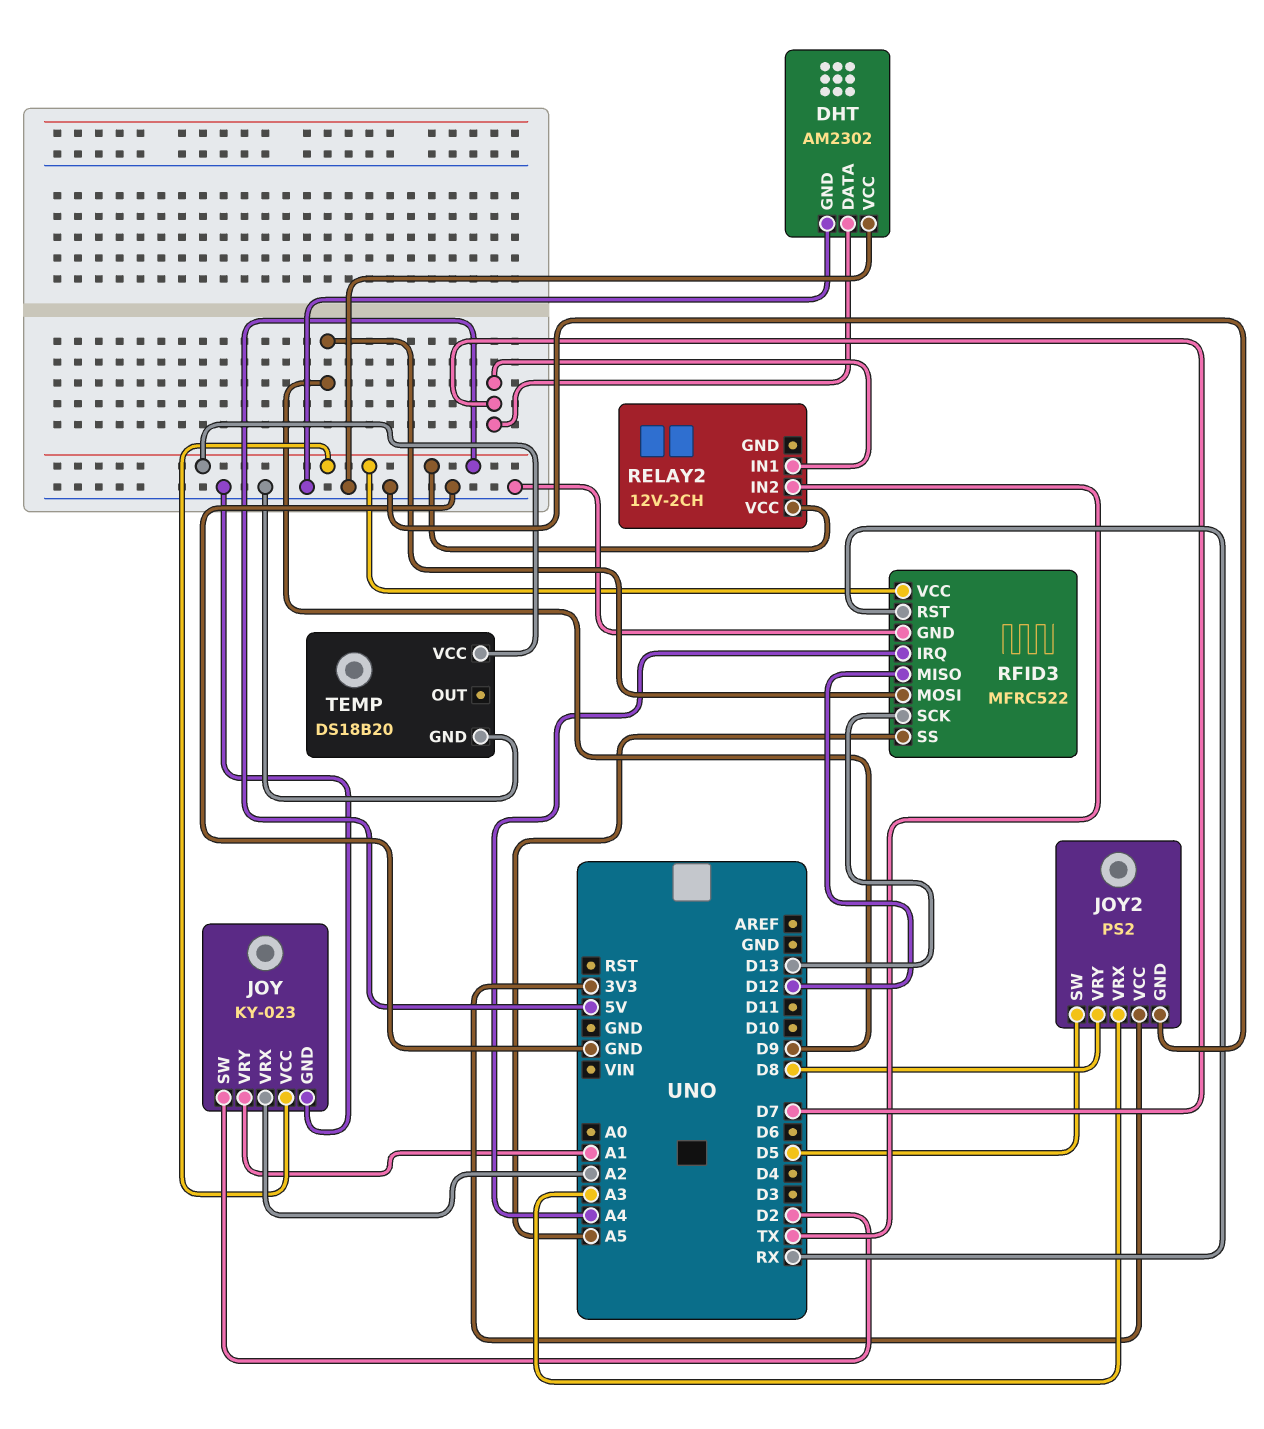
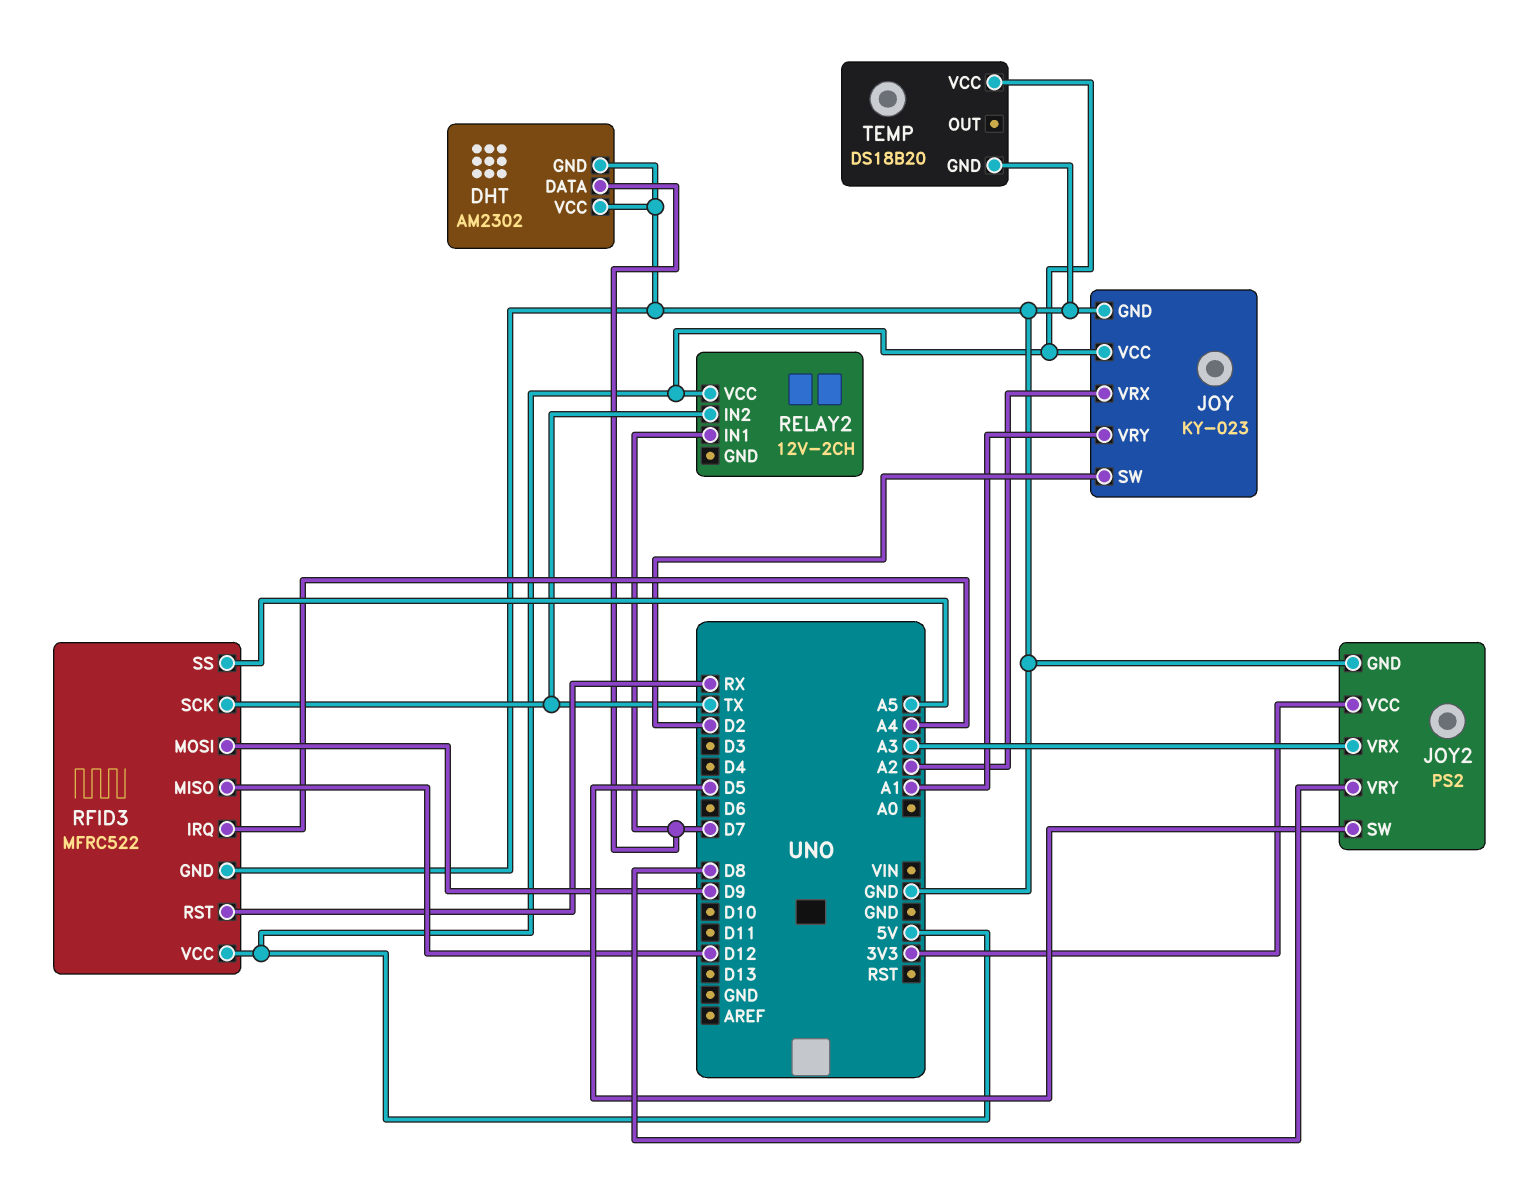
RFID3 pin SCK: D13 -> TX

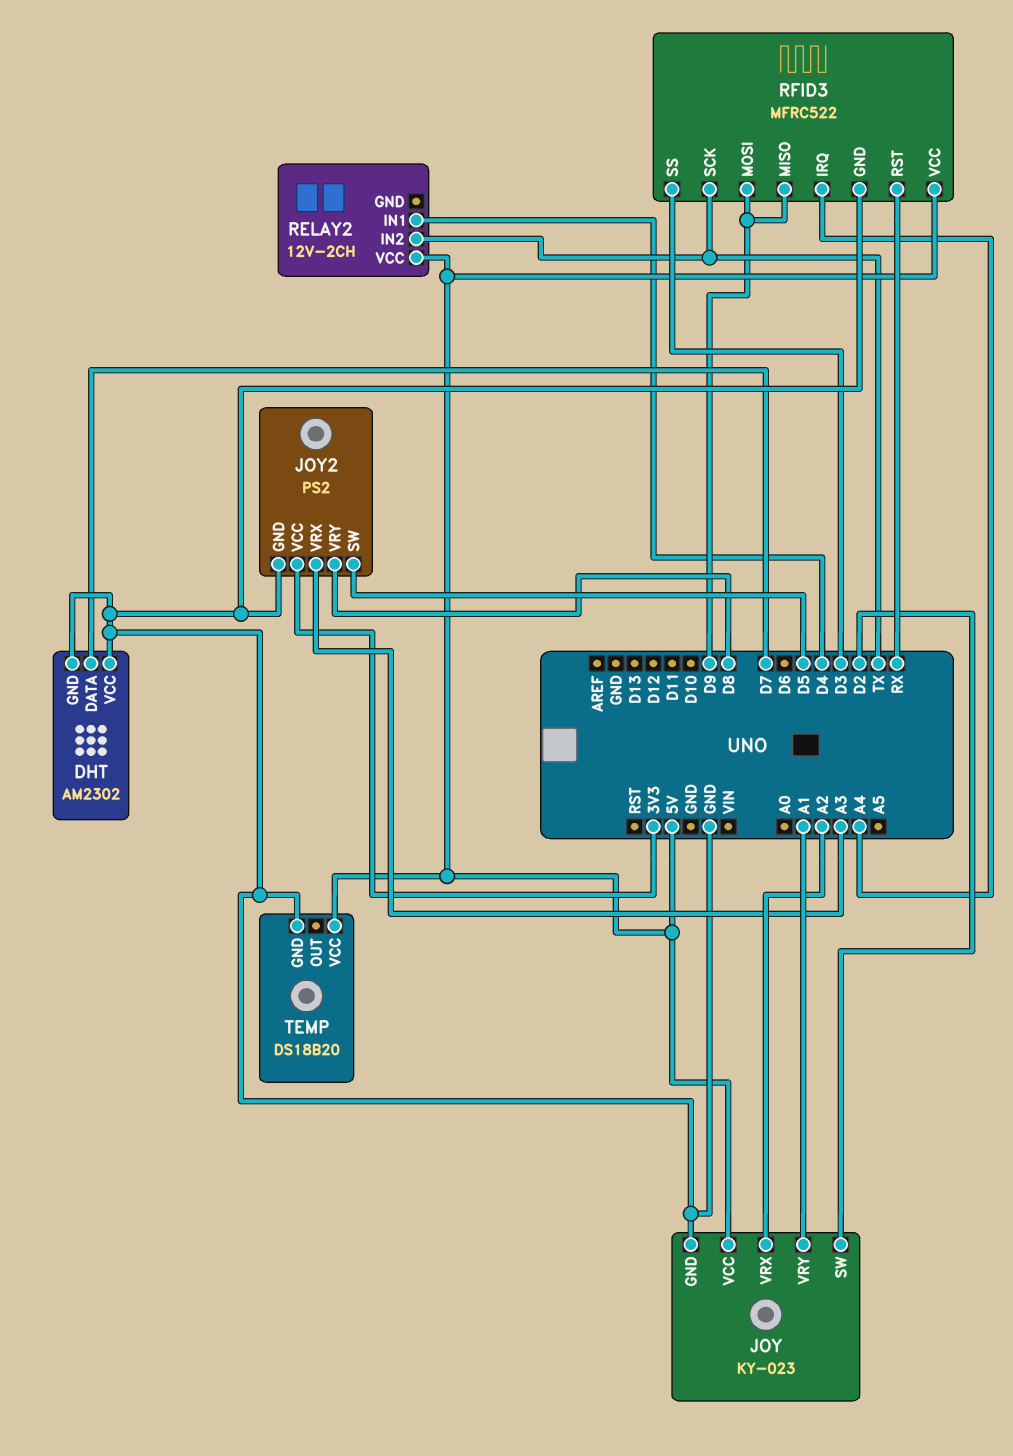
RELAY2 pin IN1: D7 -> D4
RFID3 pin MISO: D12 -> D9
RFID3 pin SS: A5 -> D3

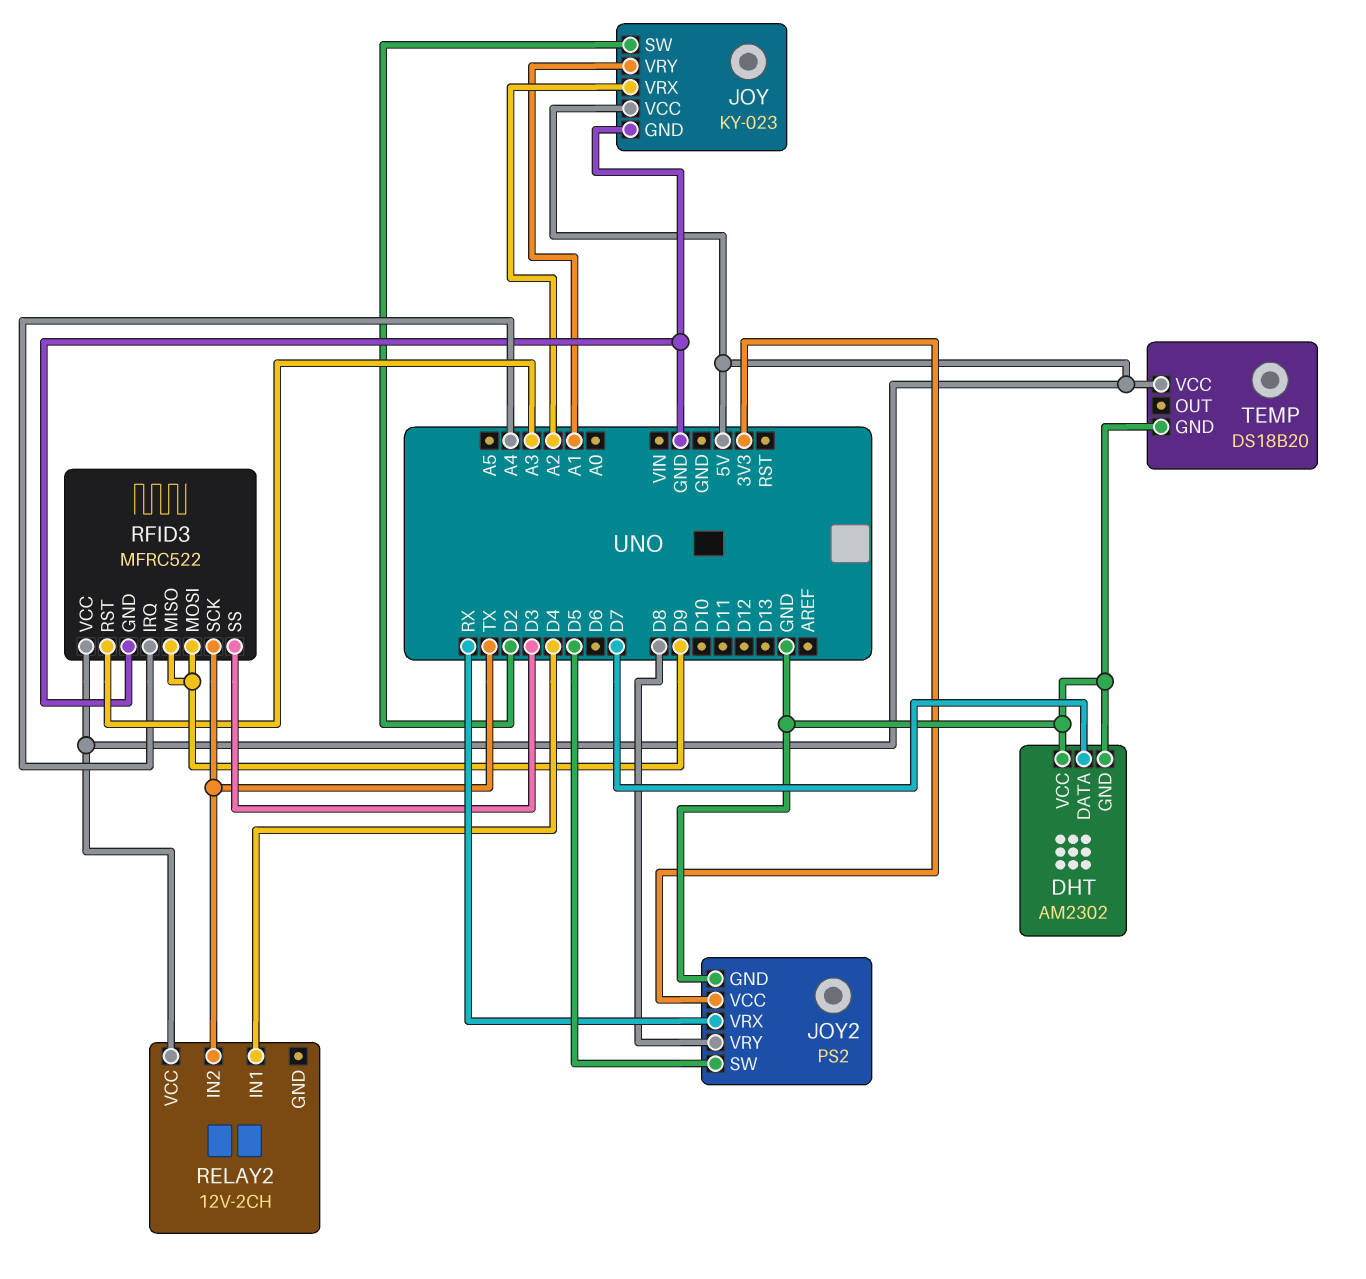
JOY2 pin VRX: A3 -> RX
RFID3 pin RST: RX -> A3

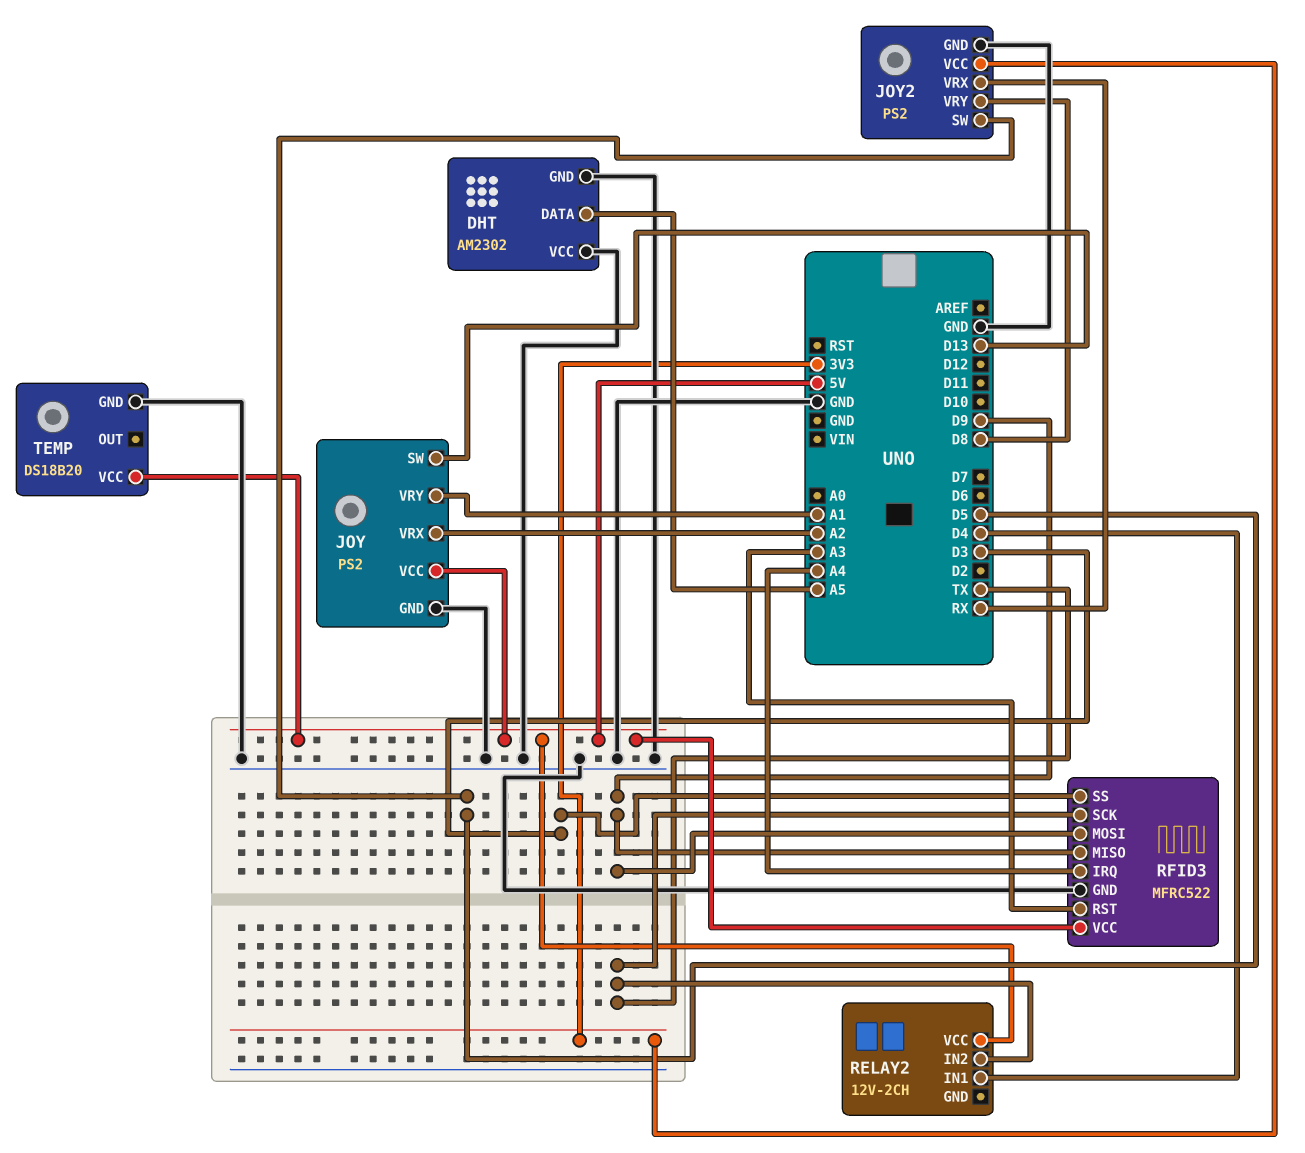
DHT pin DATA: D7 -> A5
JOY: KY-023 -> PS2
JOY pin SW: D2 -> D13

